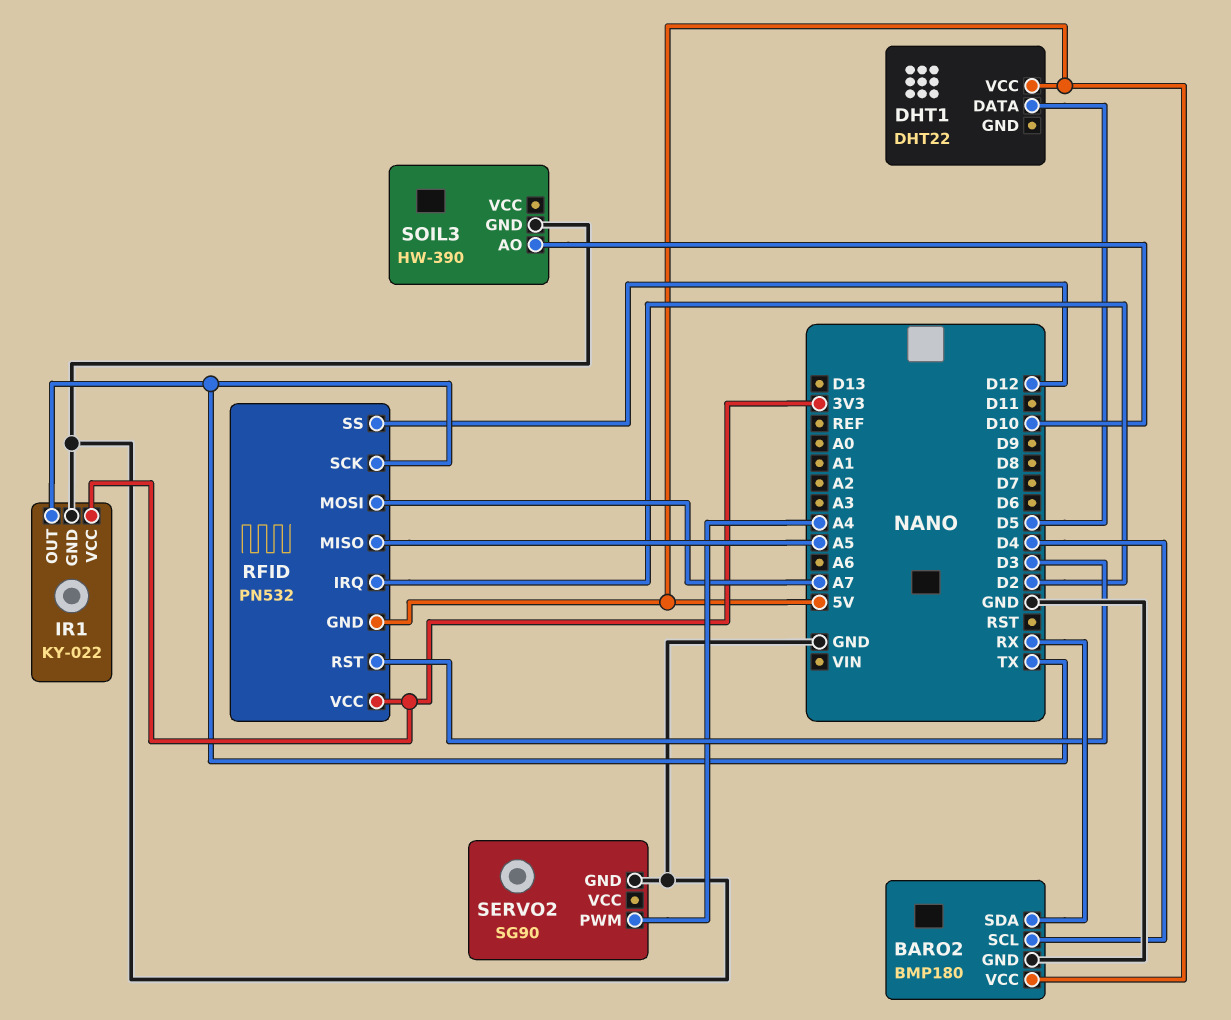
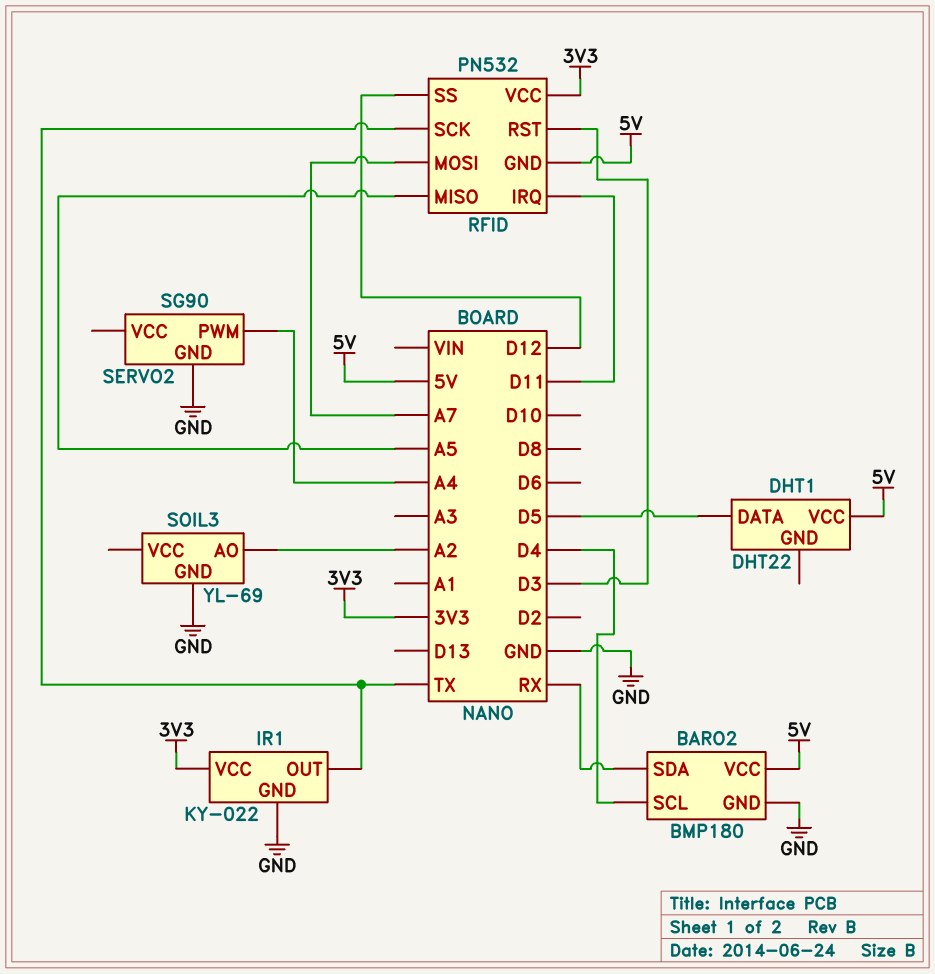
RFID pin IRQ: D2 -> D11
SOIL3: HW-390 -> YL-69
SOIL3 pin AO: D10 -> A2

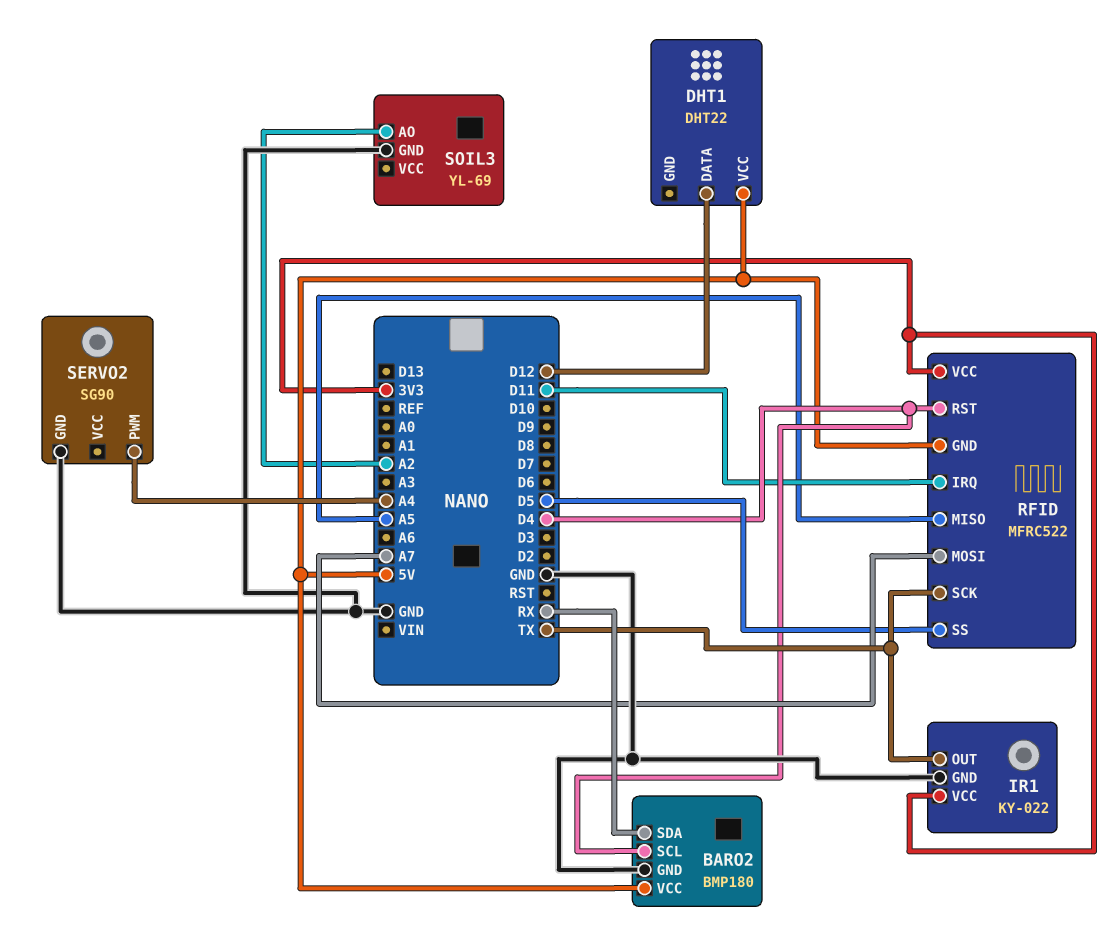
DHT1 pin DATA: D5 -> D12
RFID: PN532 -> MFRC522
RFID pin RST: D3 -> D4
RFID pin SS: D12 -> D5

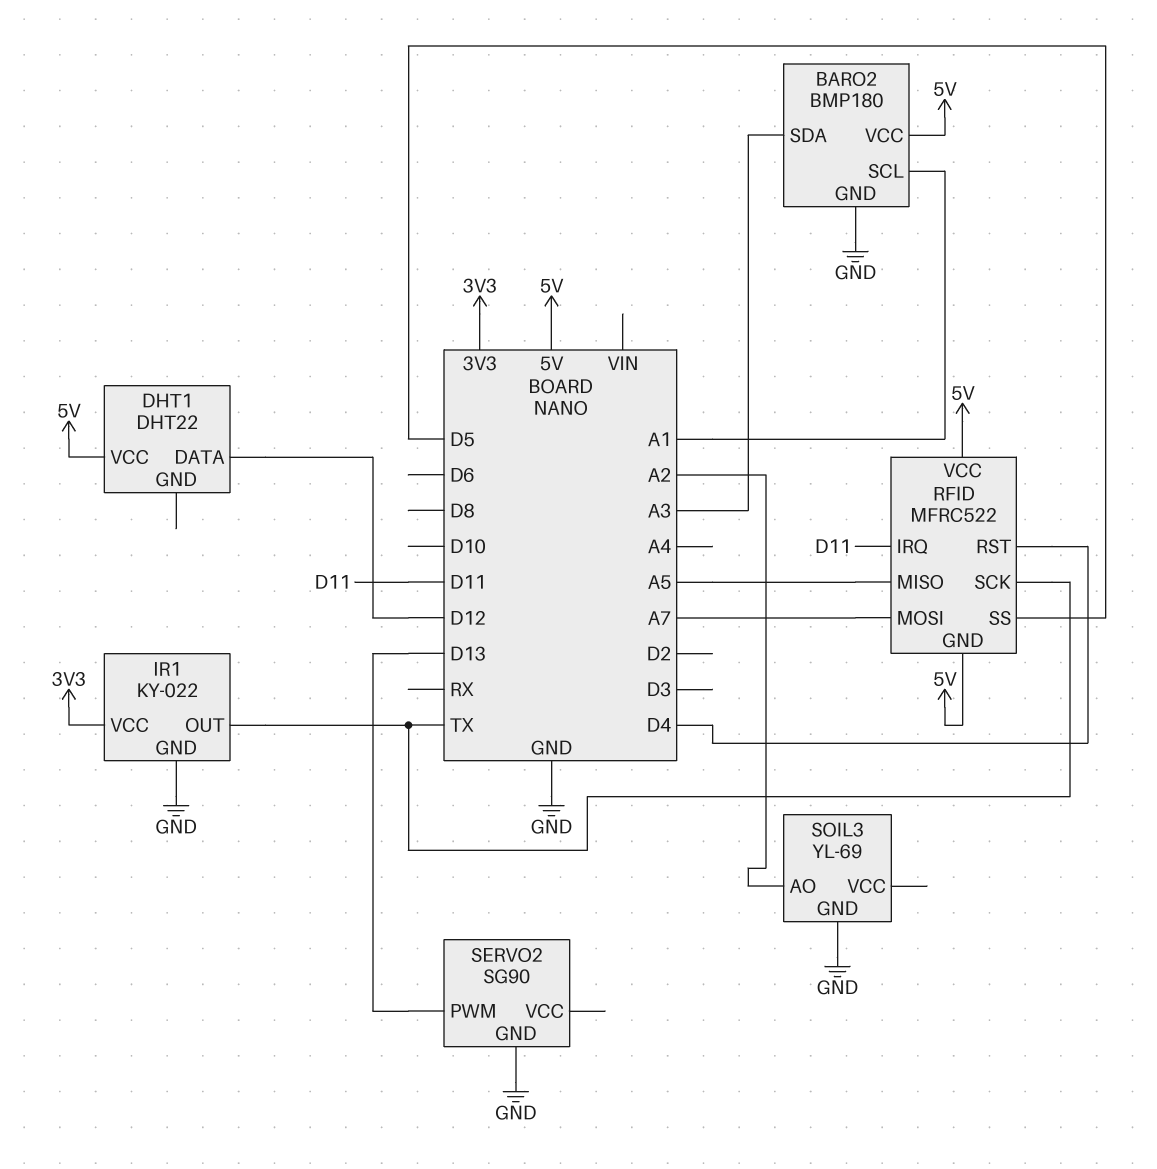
BARO2 pin SCL: D4 -> A1
BARO2 pin SDA: RX -> A3
RFID pin VCC: 3V3 -> 5V
SERVO2 pin PWM: A4 -> D13

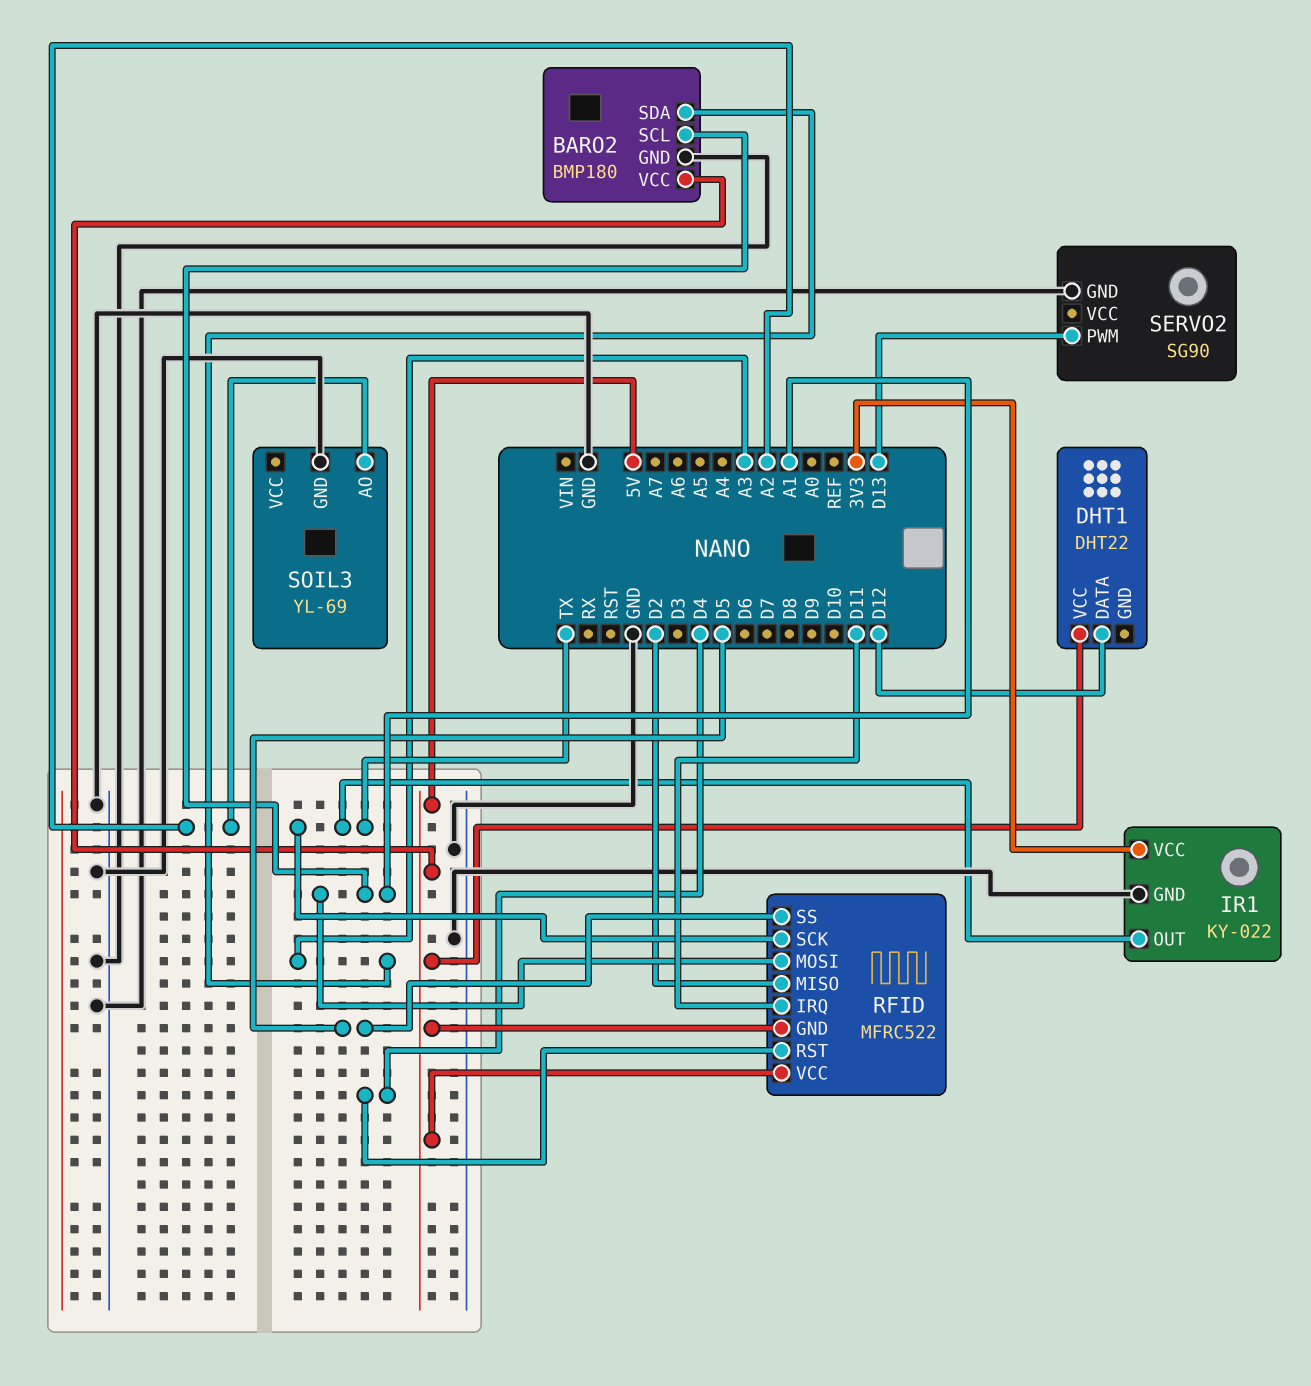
RFID pin MISO: A5 -> D2
RFID pin MOSI: A7 -> A1

